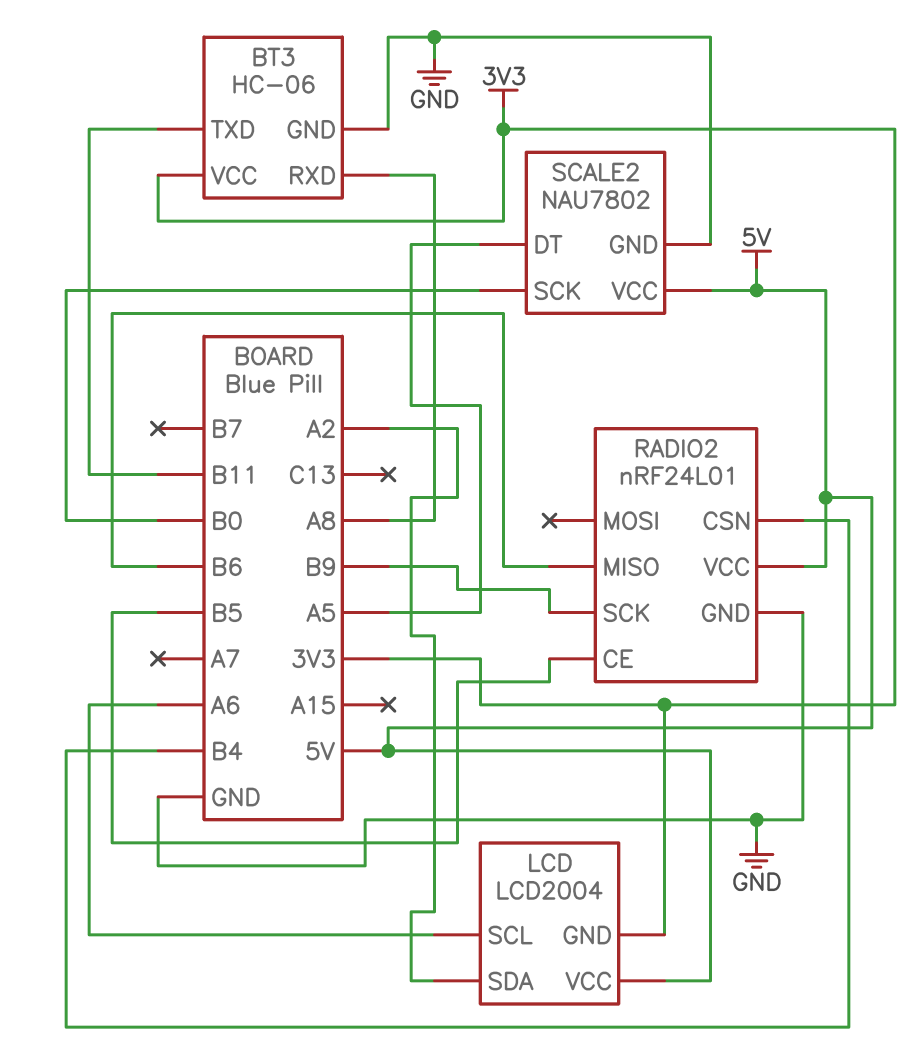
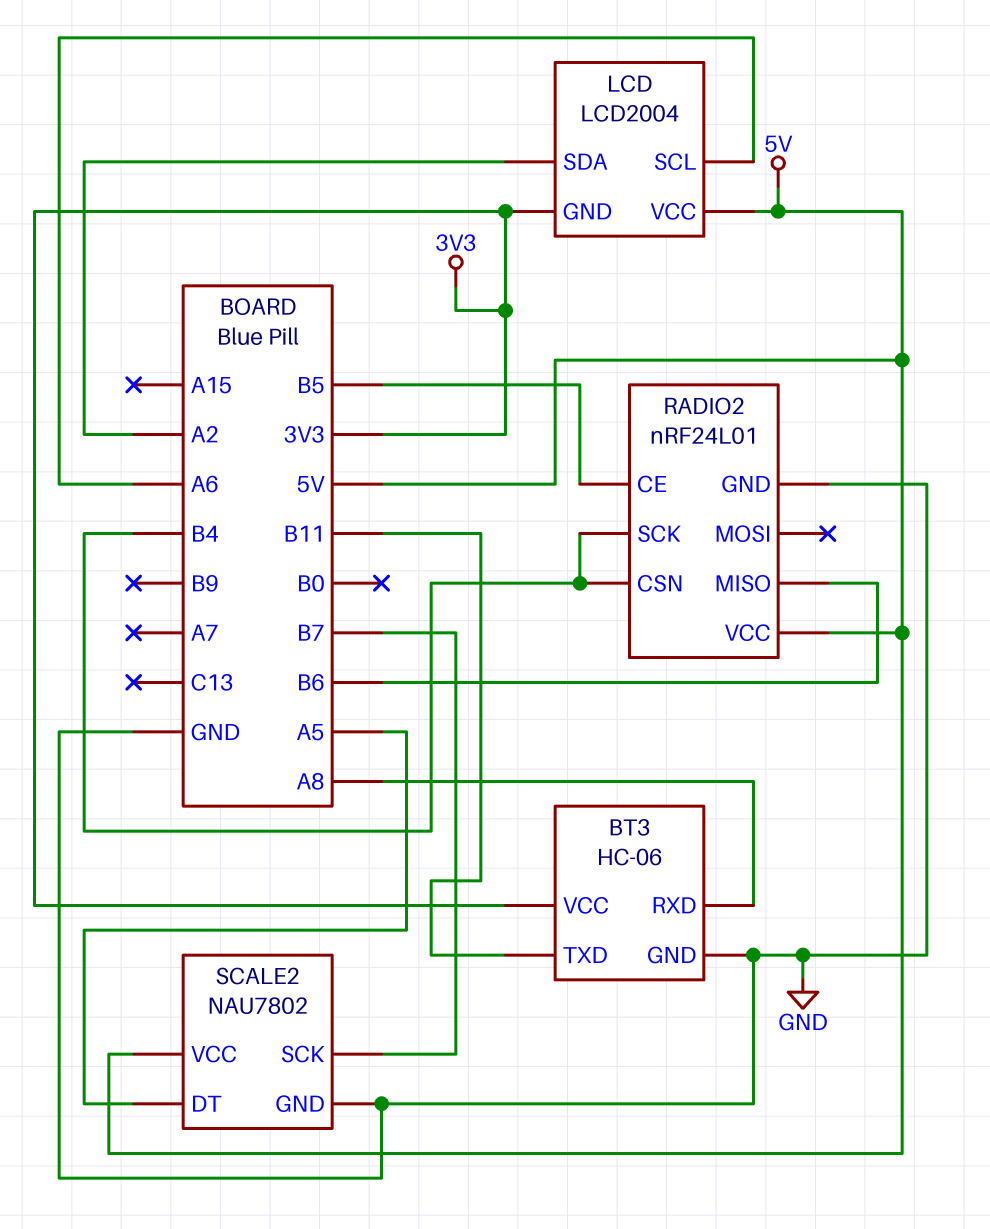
RADIO2 pin SCK: B9 -> B4
SCALE2 pin SCK: B0 -> B7

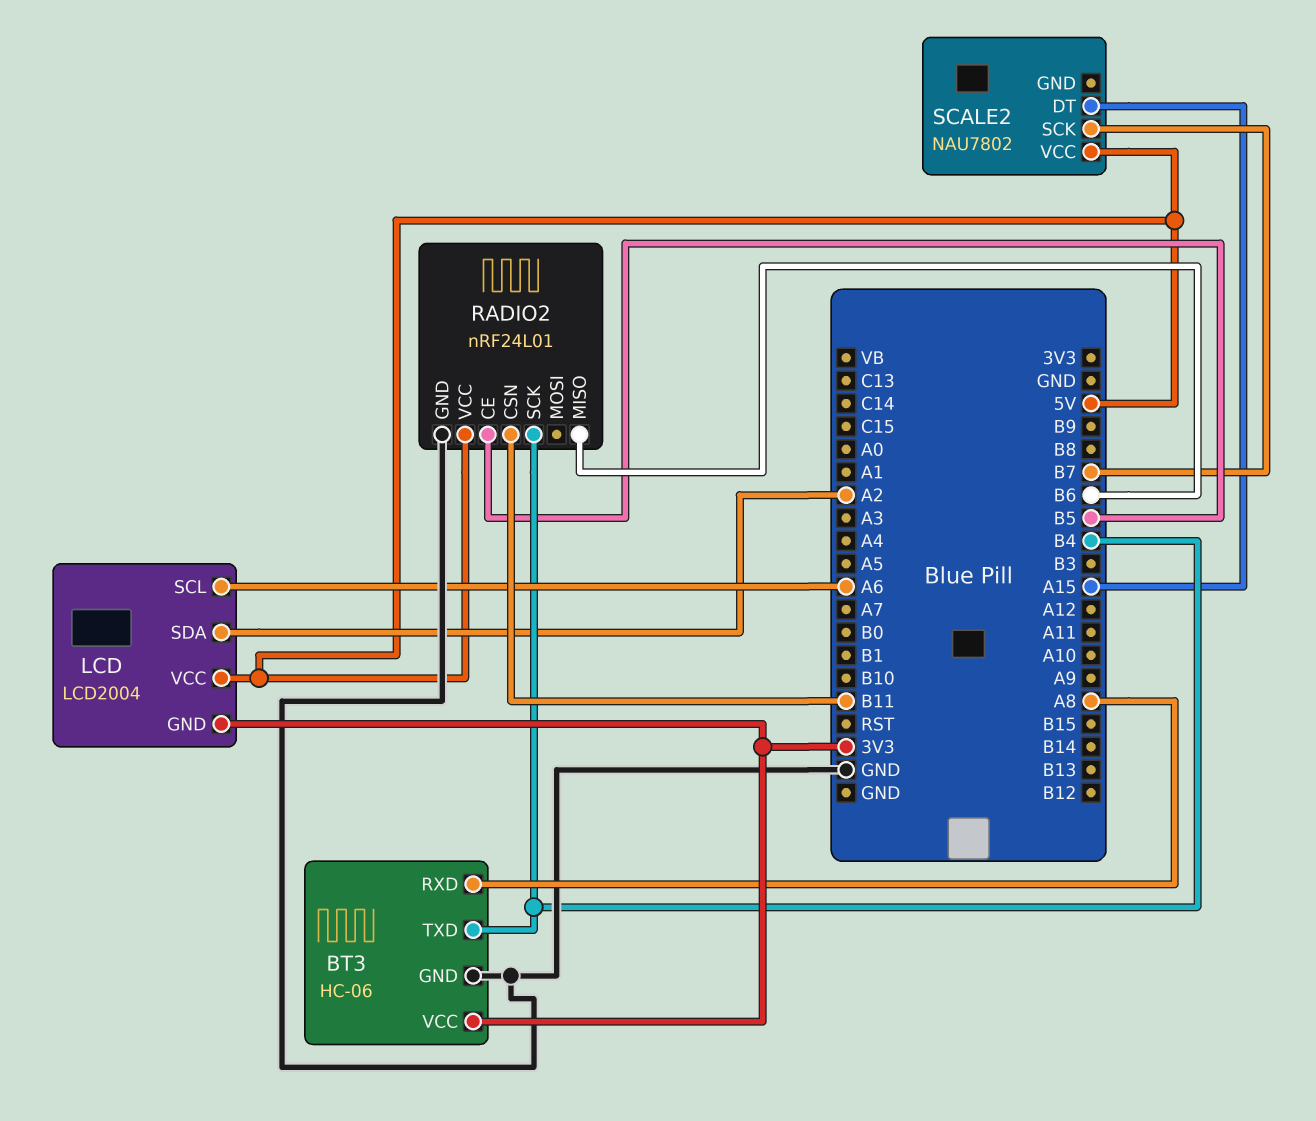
BT3 pin TXD: B11 -> B4
RADIO2 pin CSN: B4 -> B11
SCALE2 pin DT: A5 -> A15
SCALE2 pin GND: GND -> none

